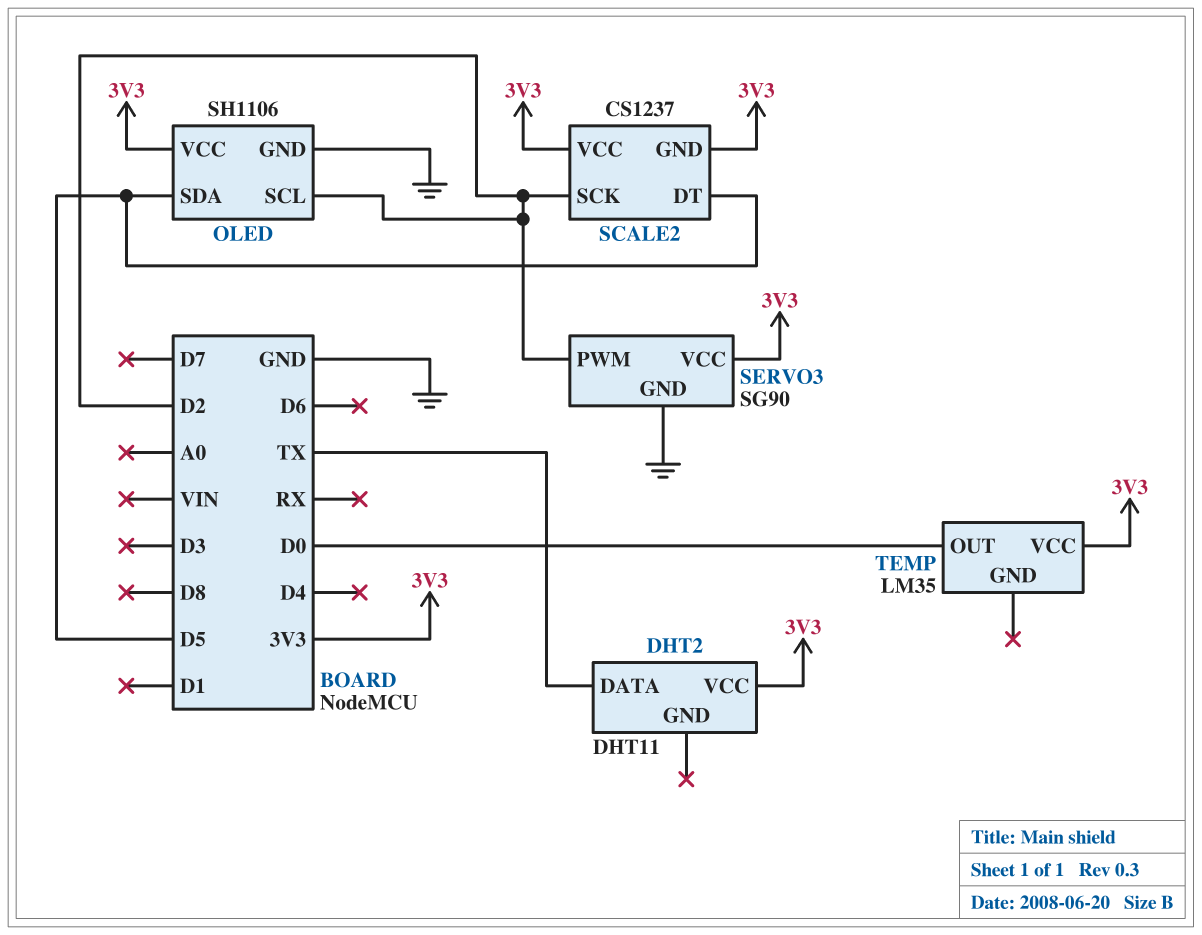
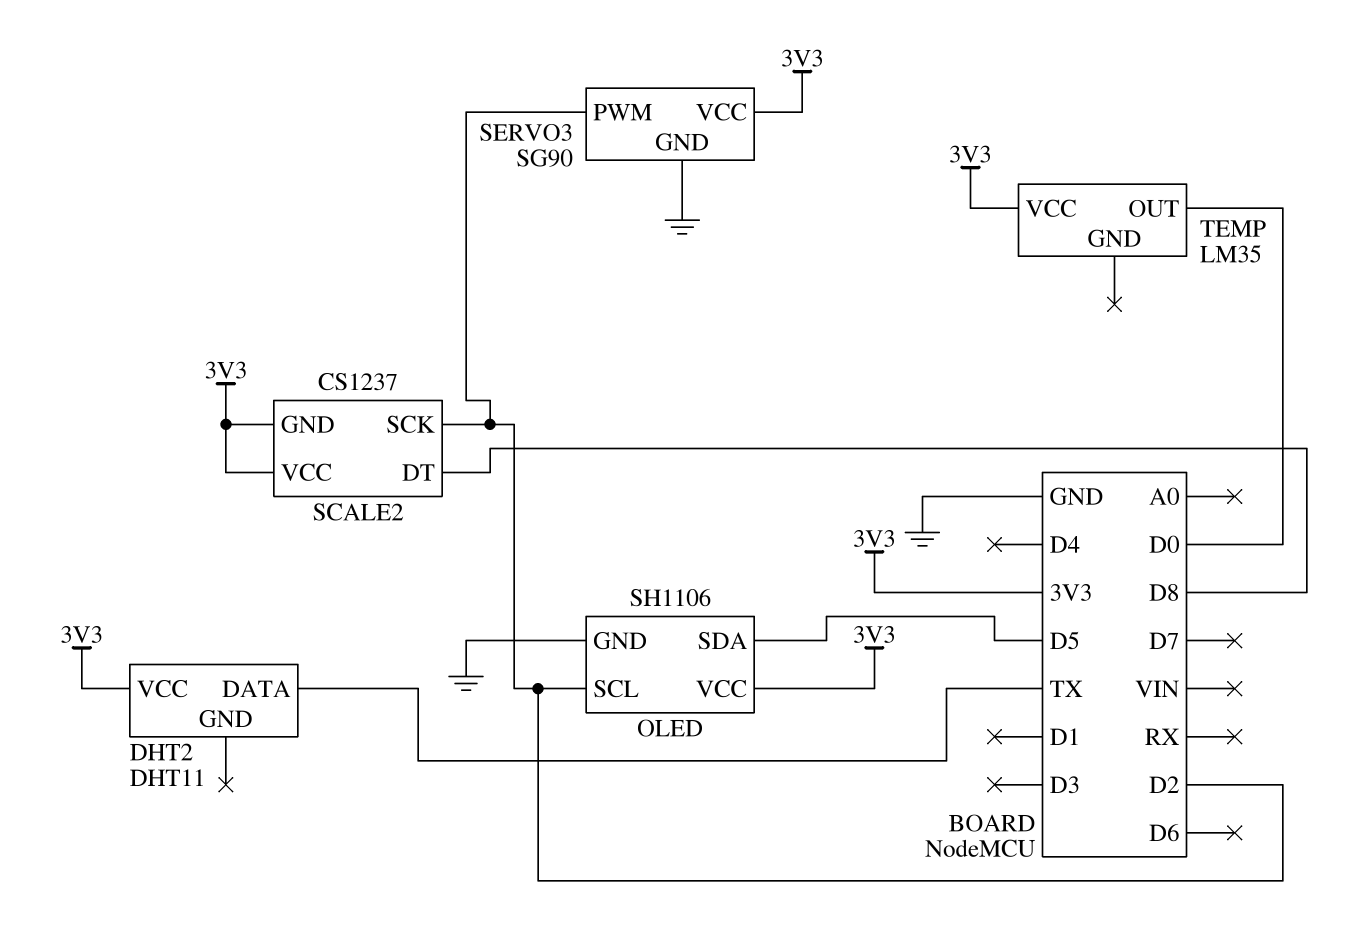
SCALE2 pin DT: D5 -> D8

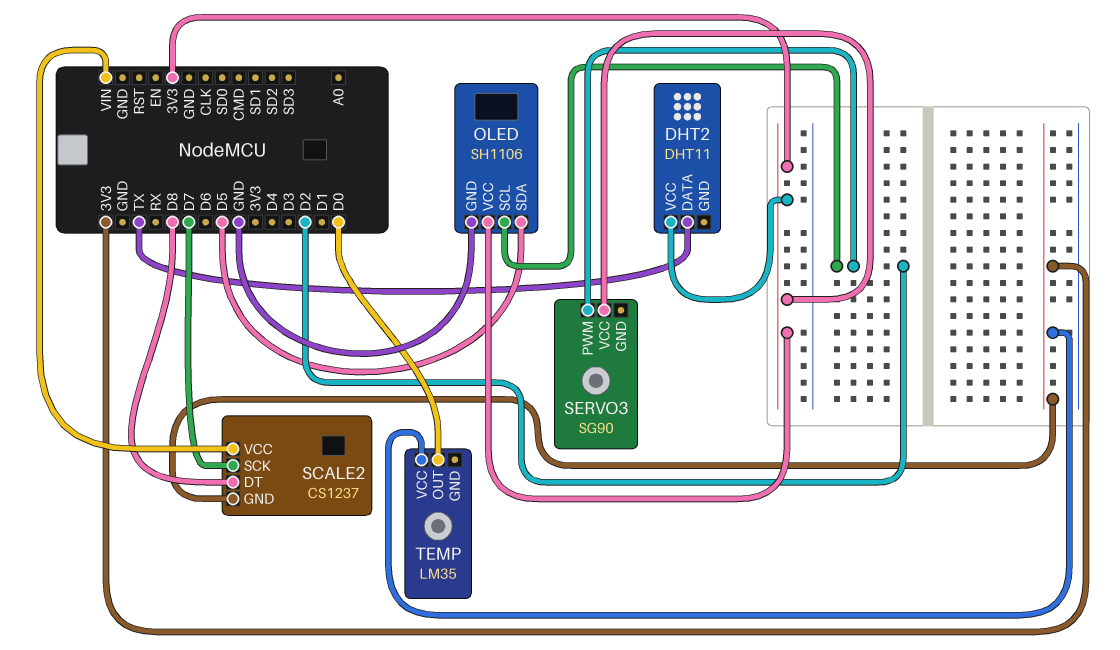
SCALE2 pin SCK: D2 -> D7
SCALE2 pin VCC: 3V3 -> VIN
SERVO3 pin GND: GND -> none

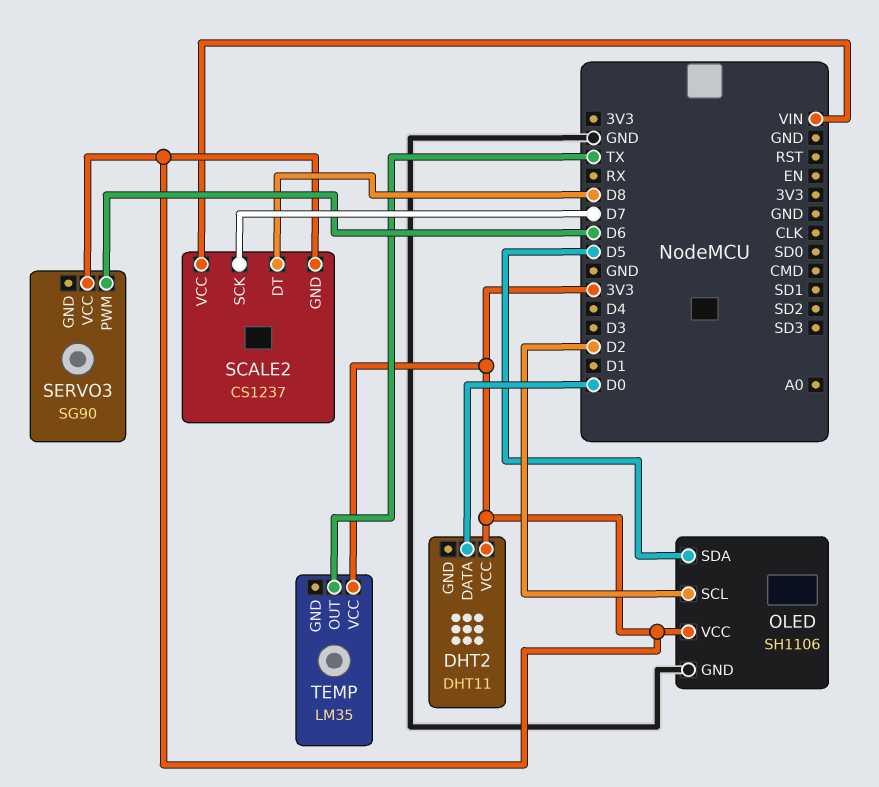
DHT2 pin DATA: TX -> D0
SERVO3 pin PWM: D2 -> D6
TEMP pin OUT: D0 -> TX

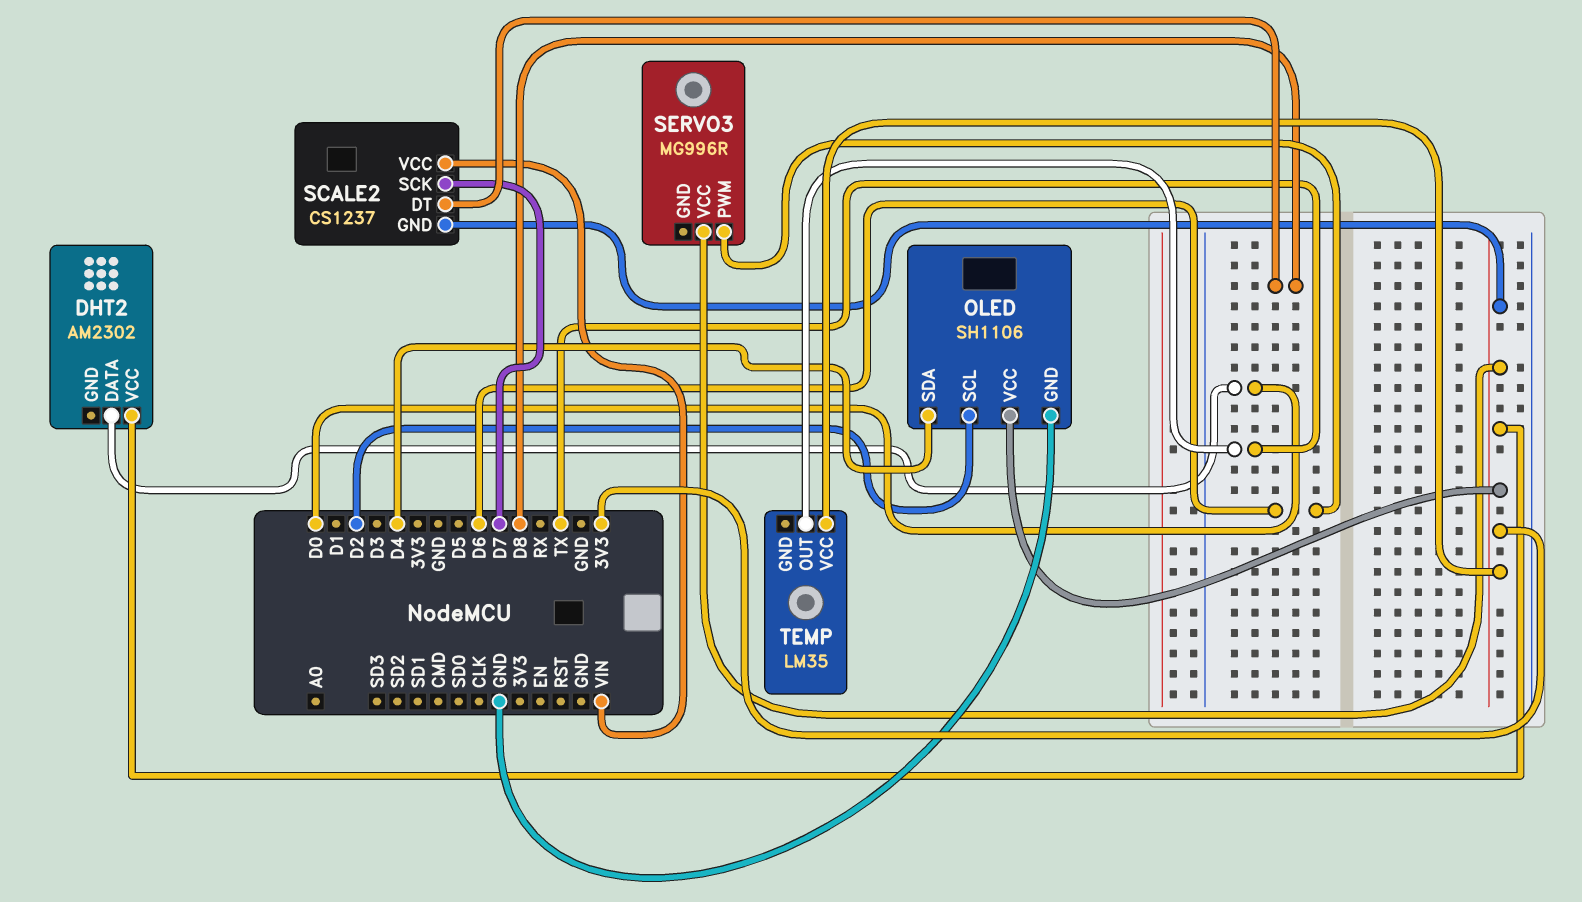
DHT2: DHT11 -> AM2302
OLED pin SDA: D5 -> D4
SERVO3: SG90 -> MG996R

